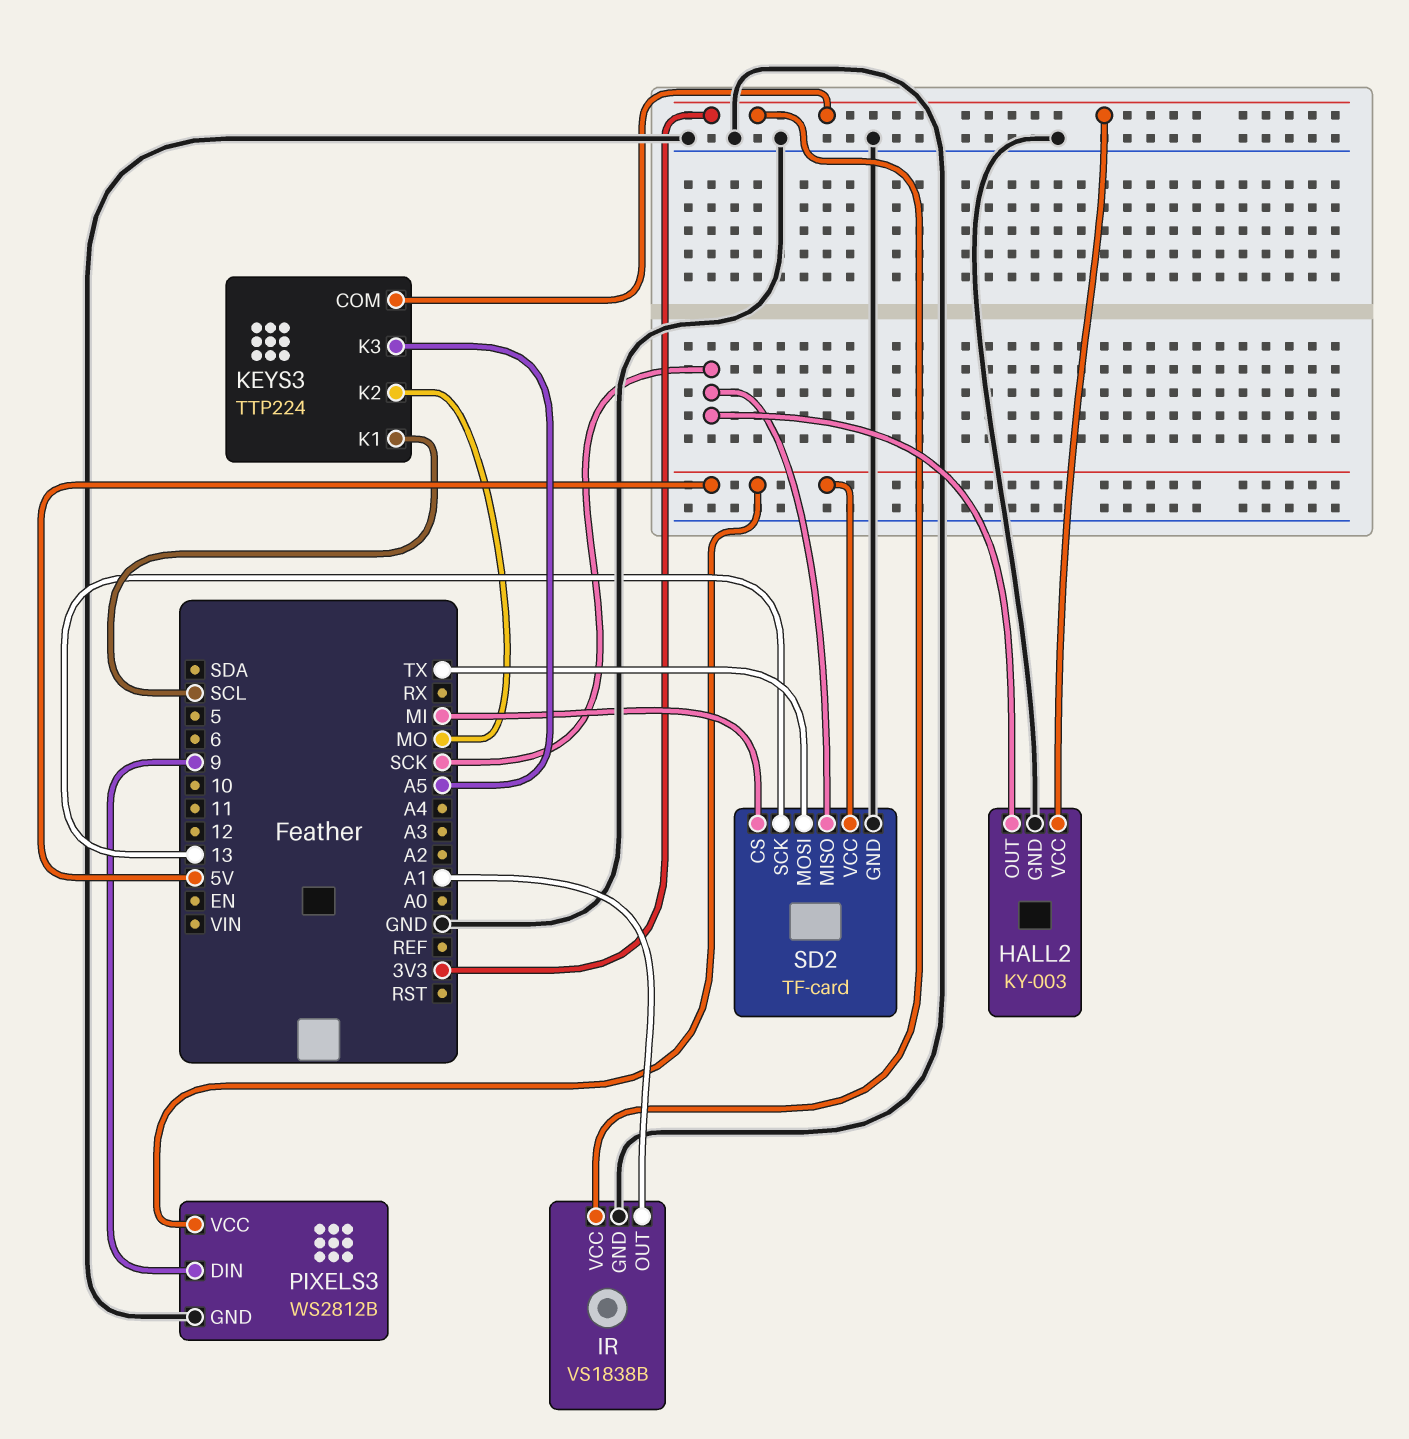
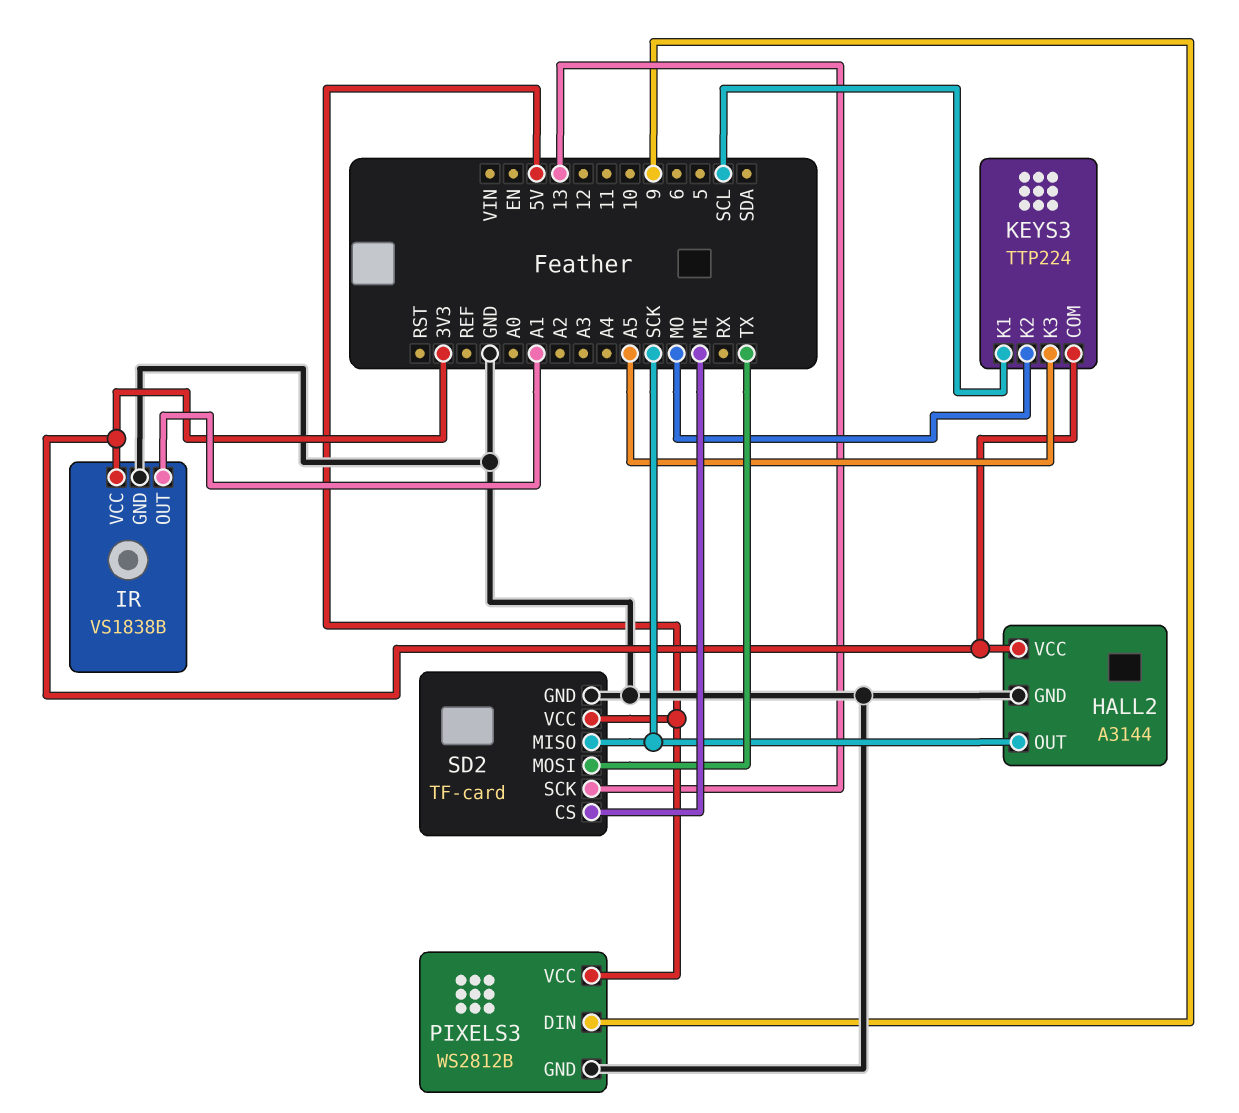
HALL2: KY-003 -> A3144

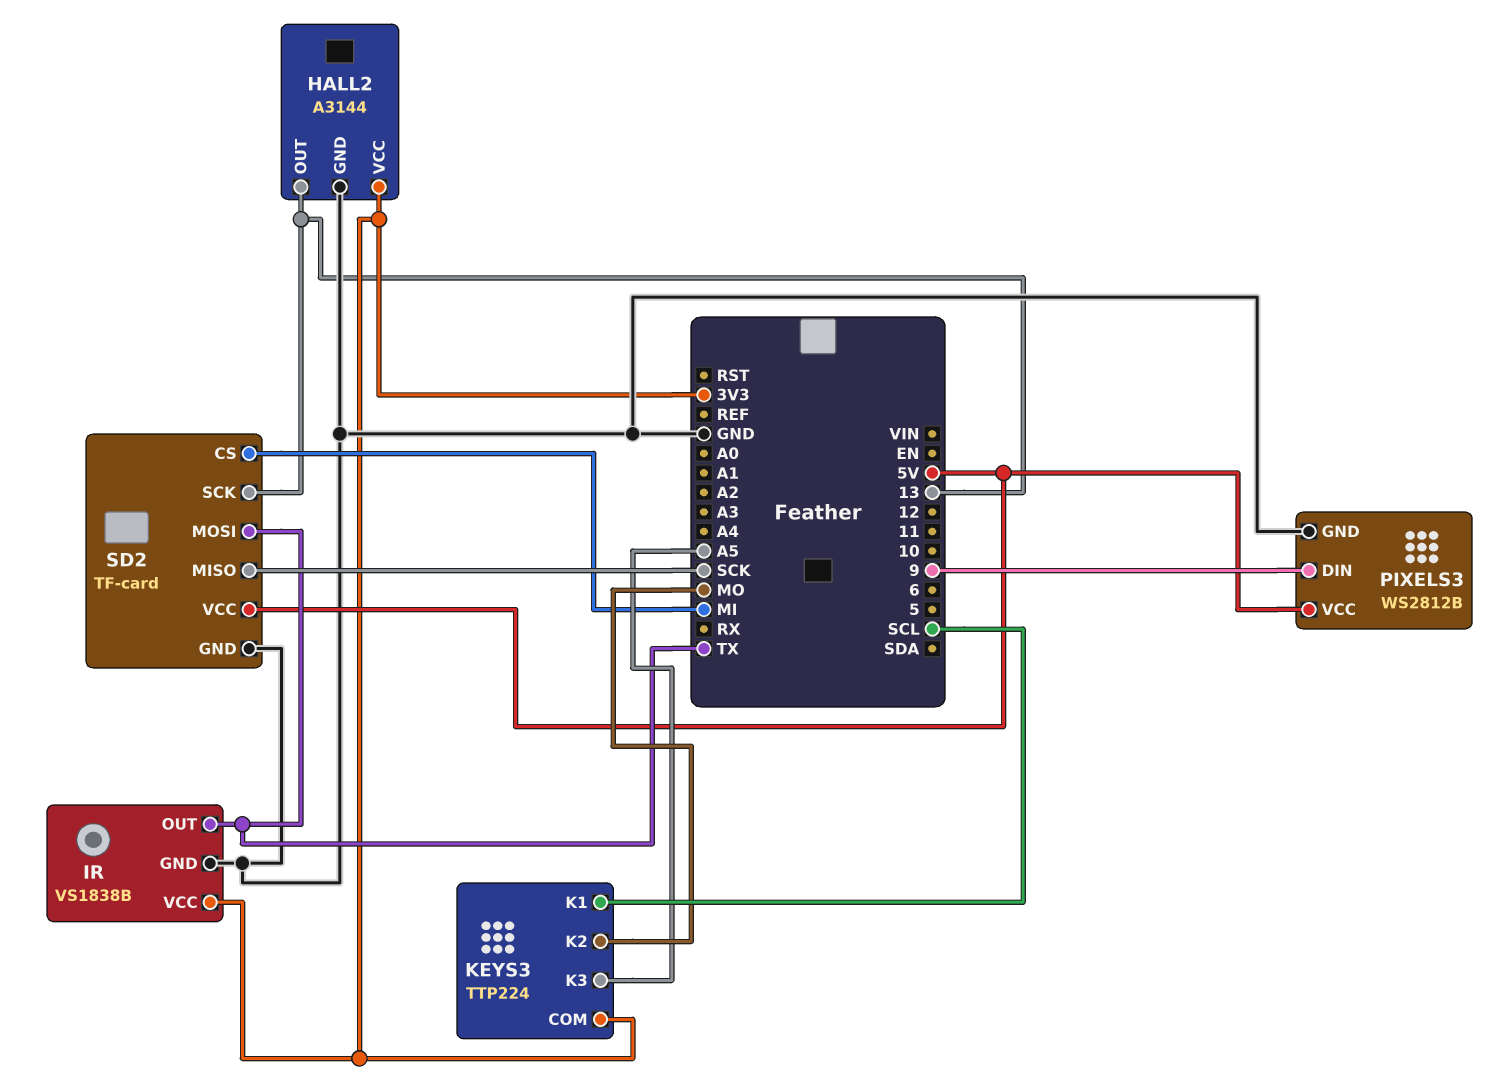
HALL2 pin OUT: SCK -> 13
IR pin OUT: A1 -> TX

